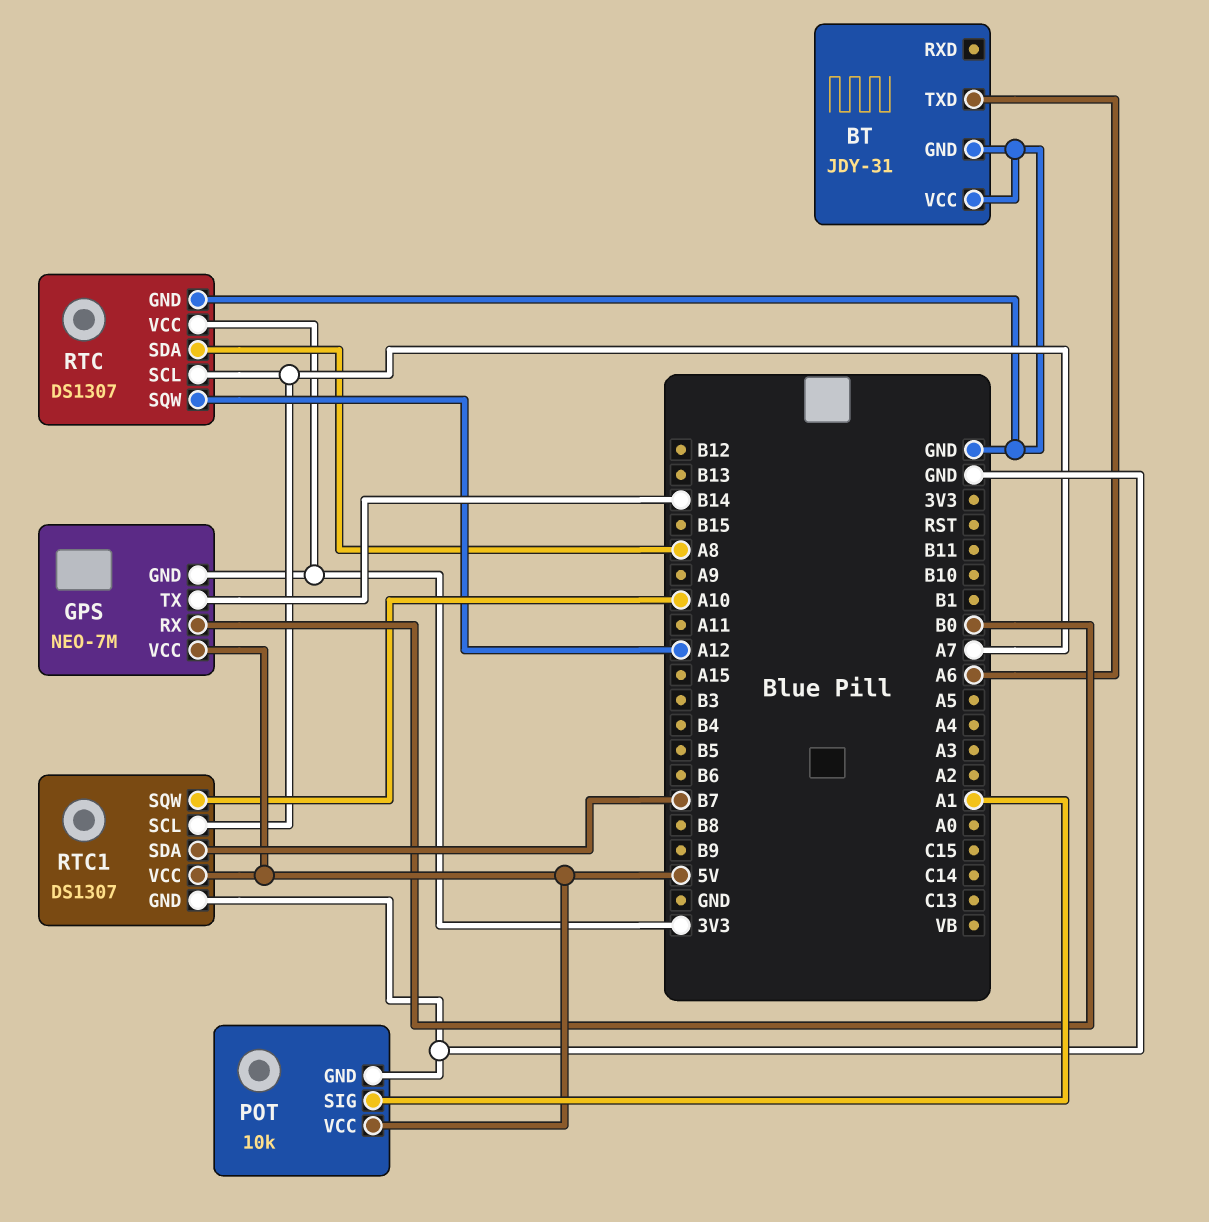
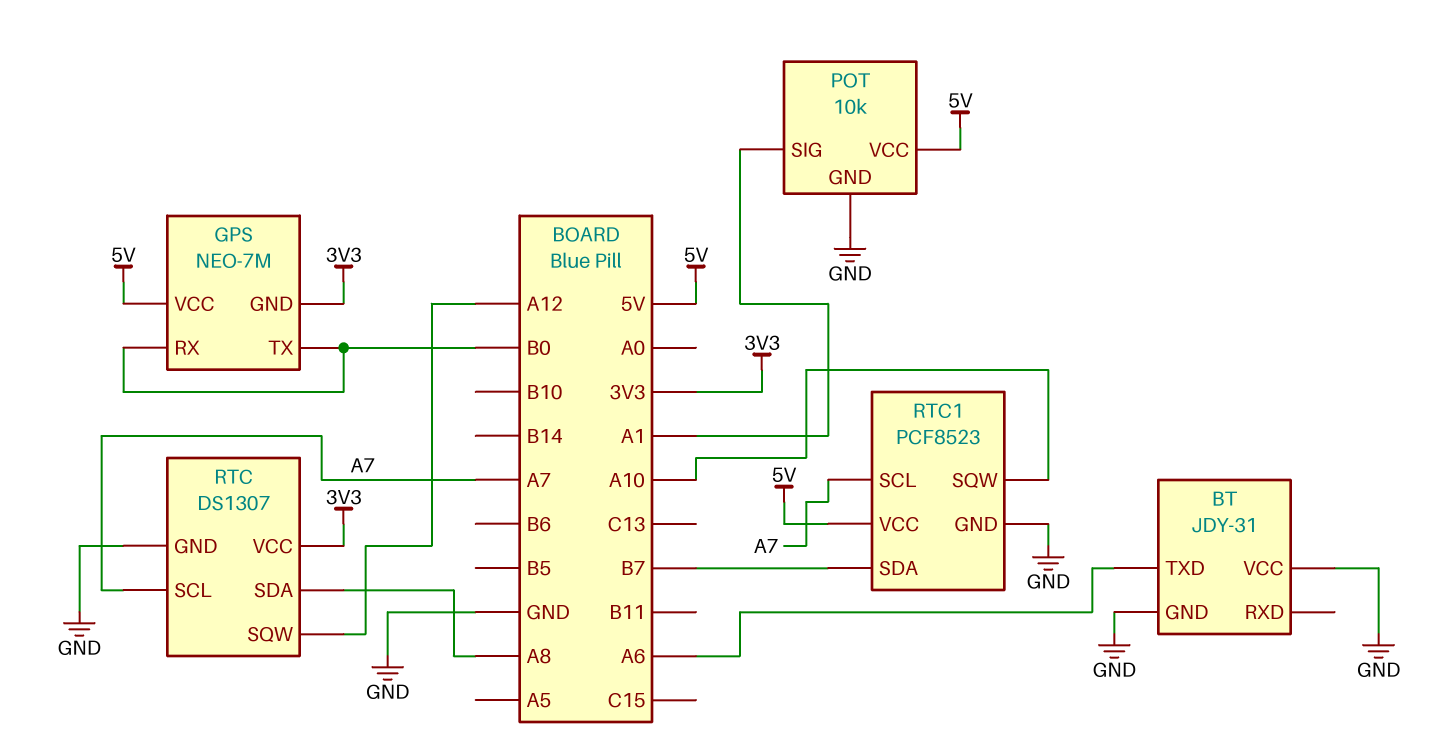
GPS pin TX: B14 -> B0
RTC1: DS1307 -> PCF8523

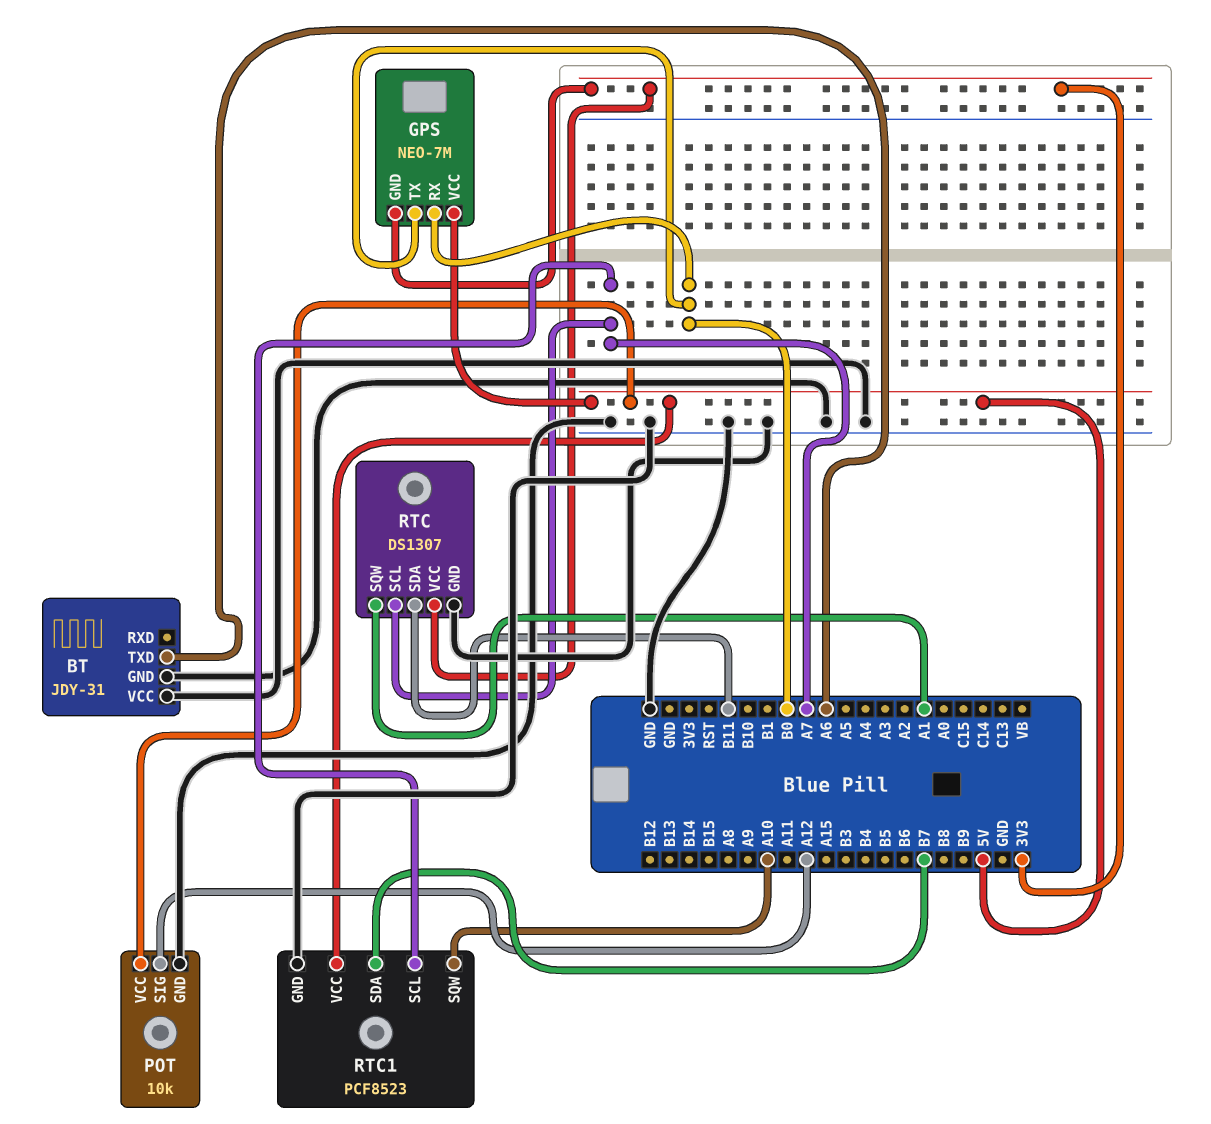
POT pin SIG: A1 -> A12
RTC pin SDA: A8 -> B11
RTC pin SQW: A12 -> A1

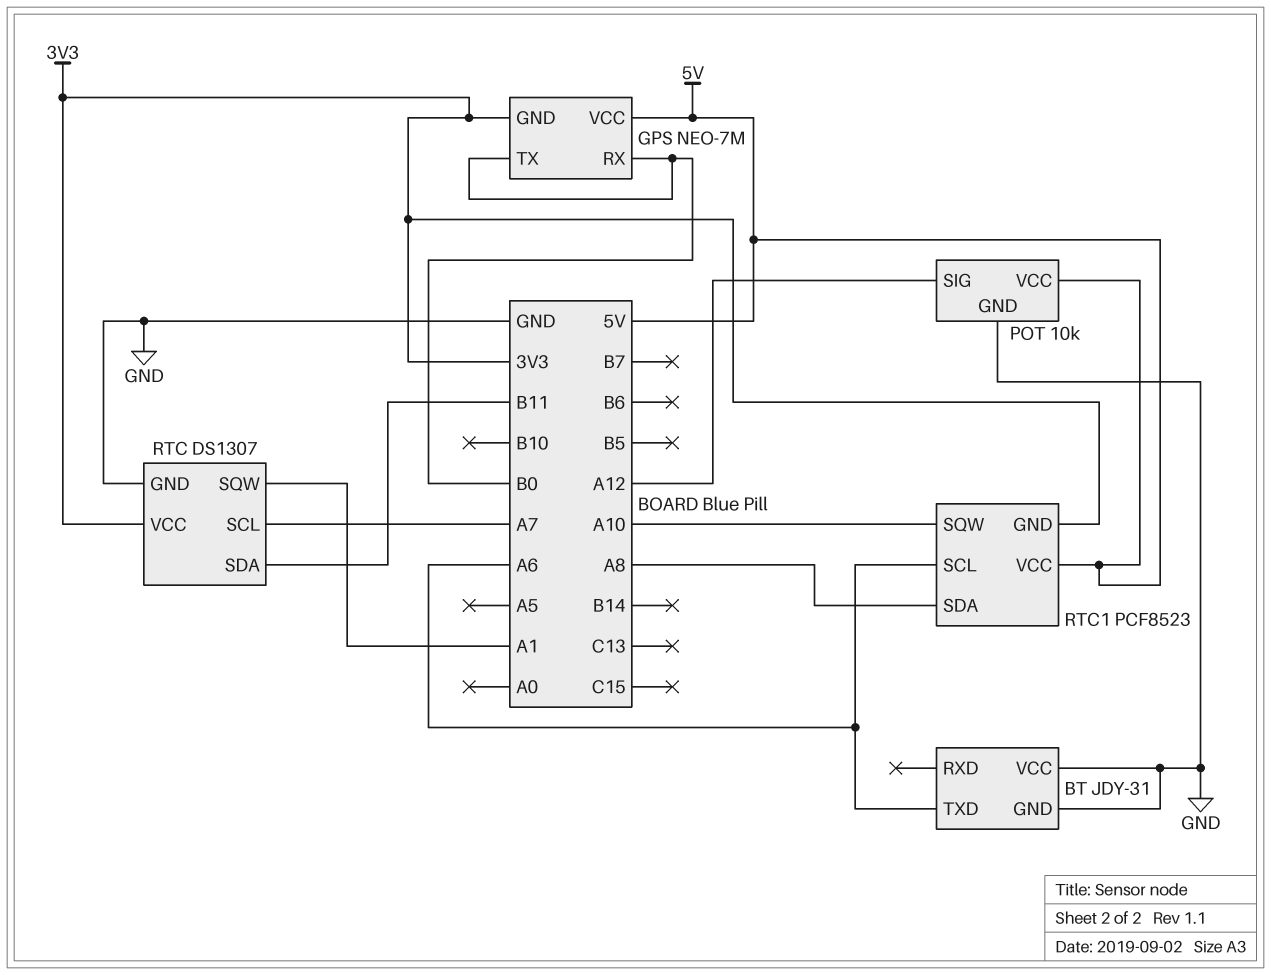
RTC1 pin GND: GND -> 3V3
RTC1 pin SCL: A7 -> A6
RTC1 pin SDA: B7 -> A8

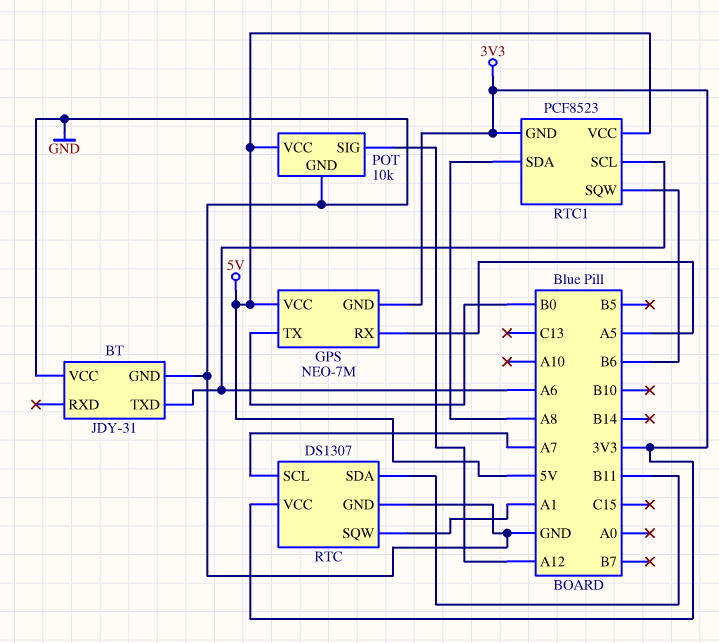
GPS pin RX: B0 -> A5
RTC1 pin SQW: A10 -> B6

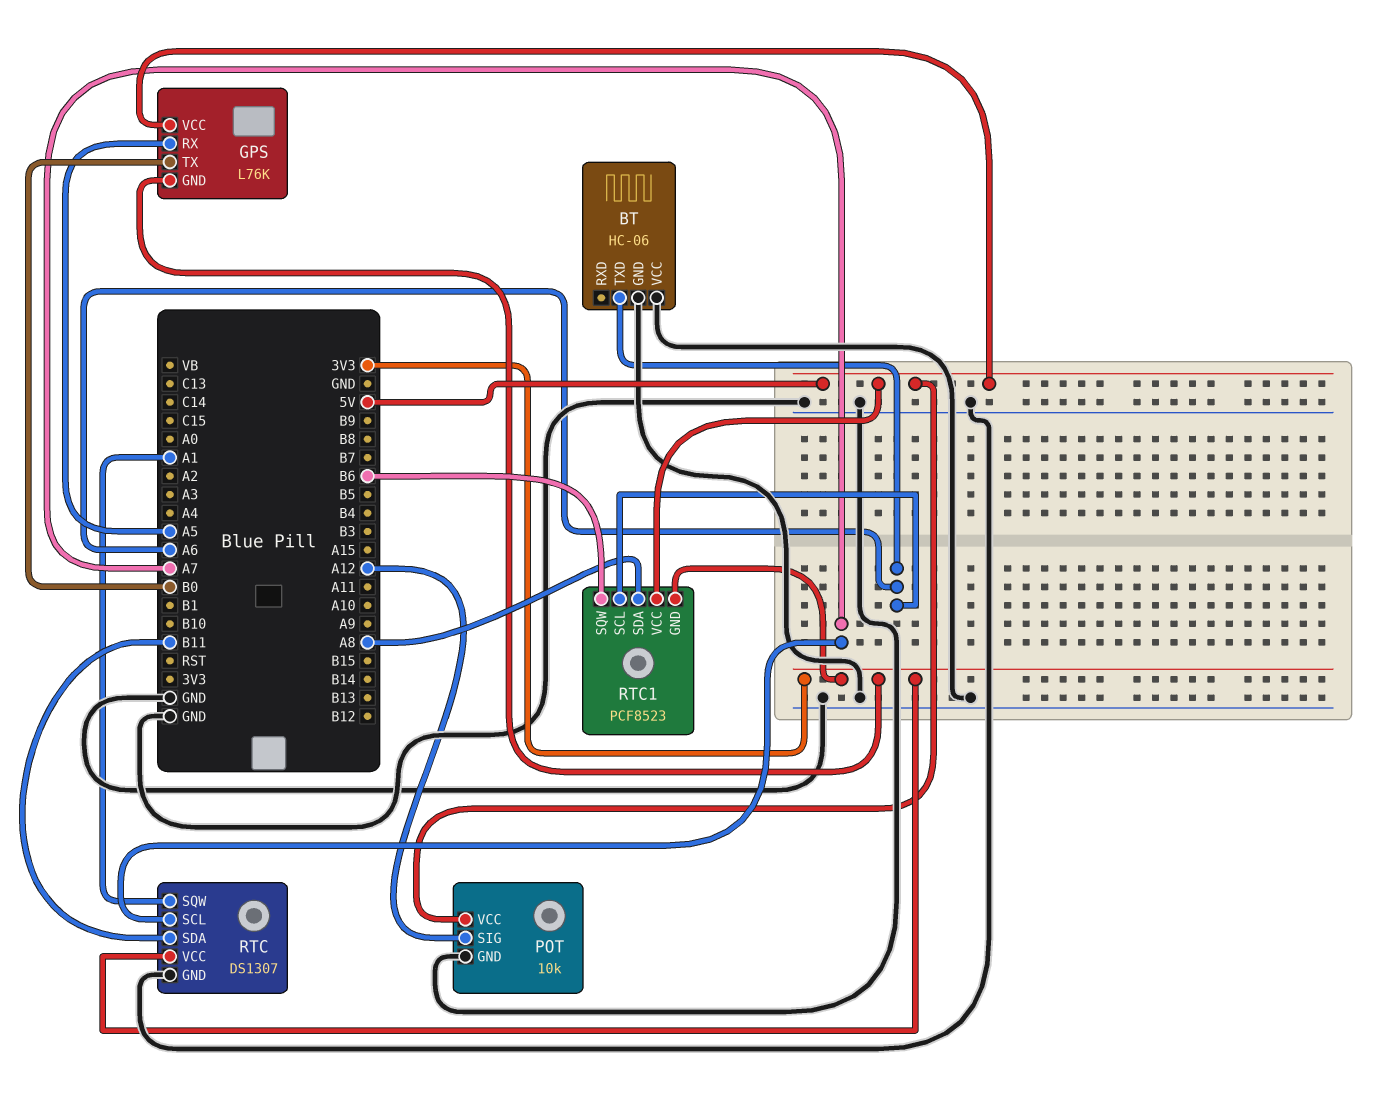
BT: JDY-31 -> HC-06
GPS: NEO-7M -> L76K

